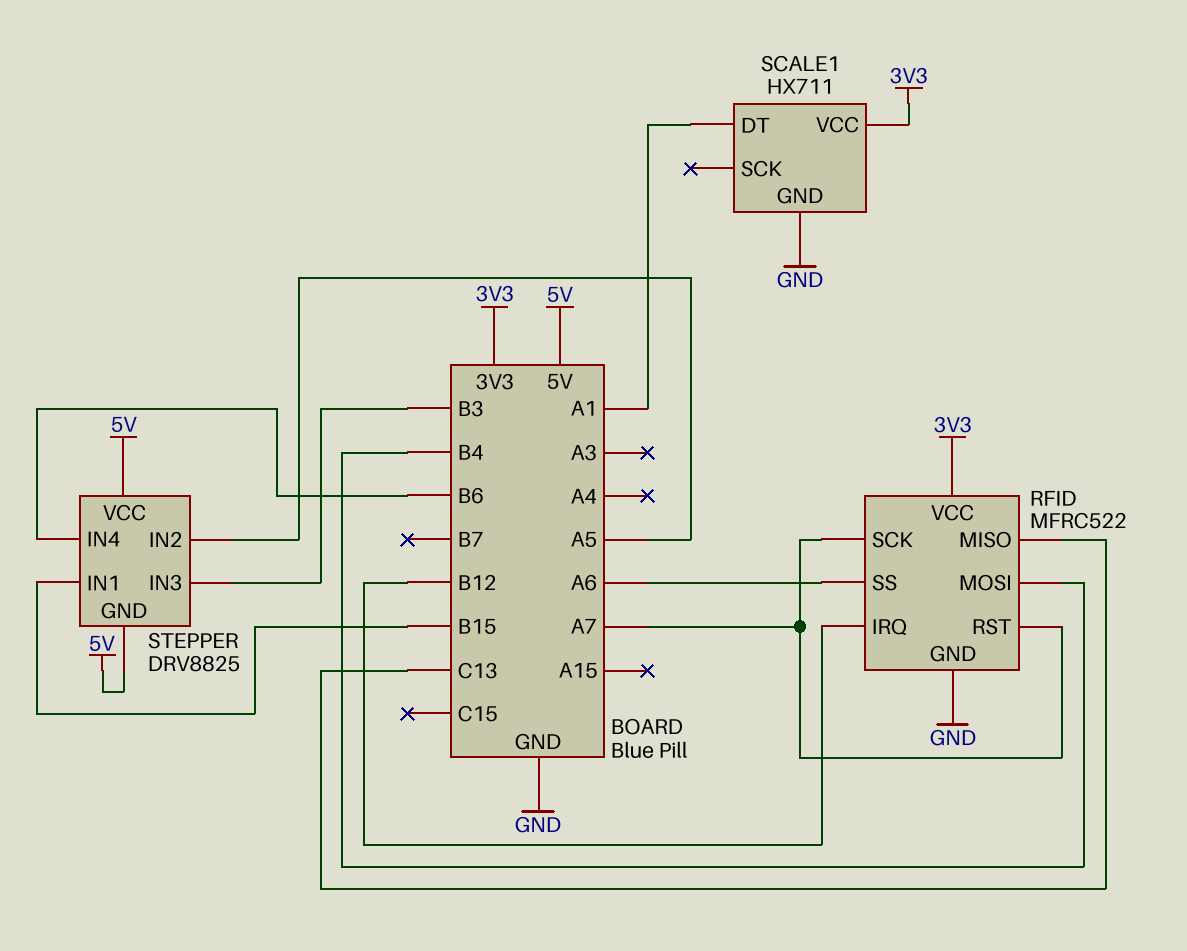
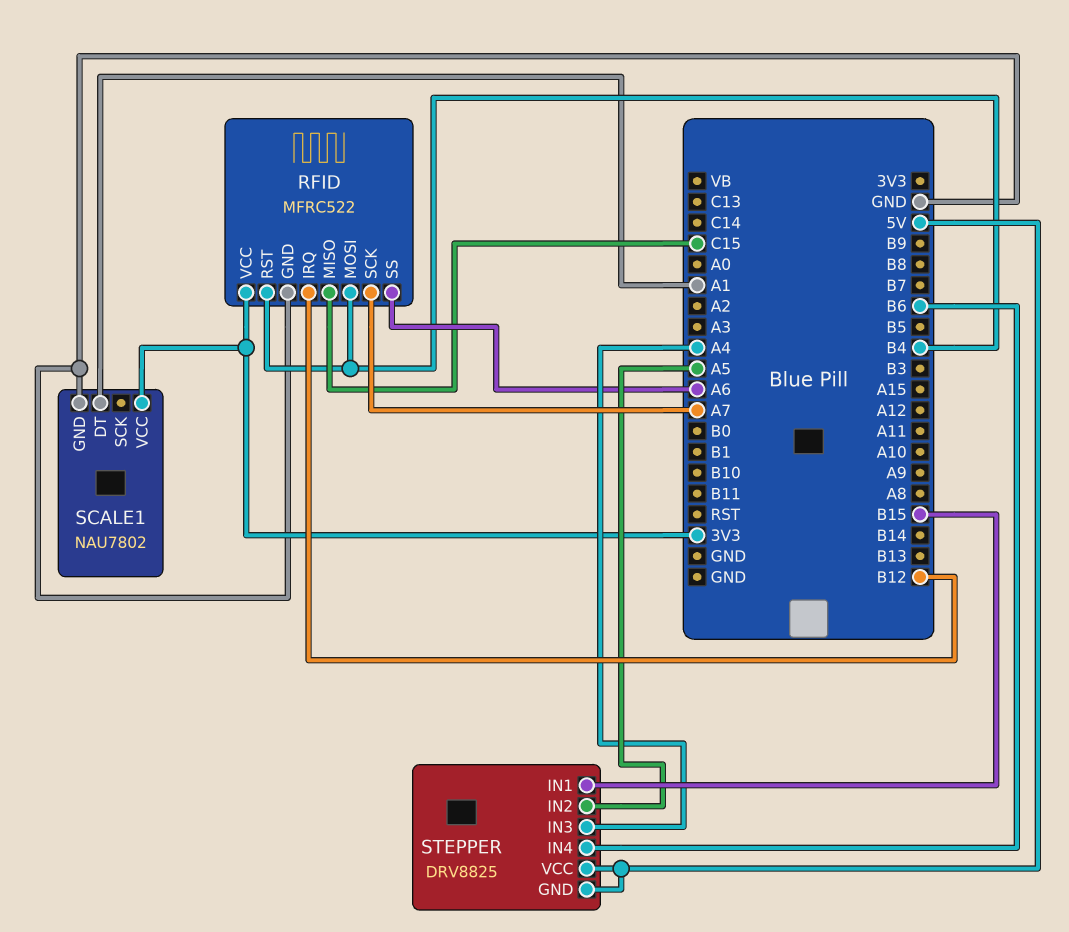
RFID pin MISO: C13 -> C15
RFID pin RST: A7 -> B4
SCALE1: HX711 -> NAU7802
STEPPER pin IN3: B3 -> A4

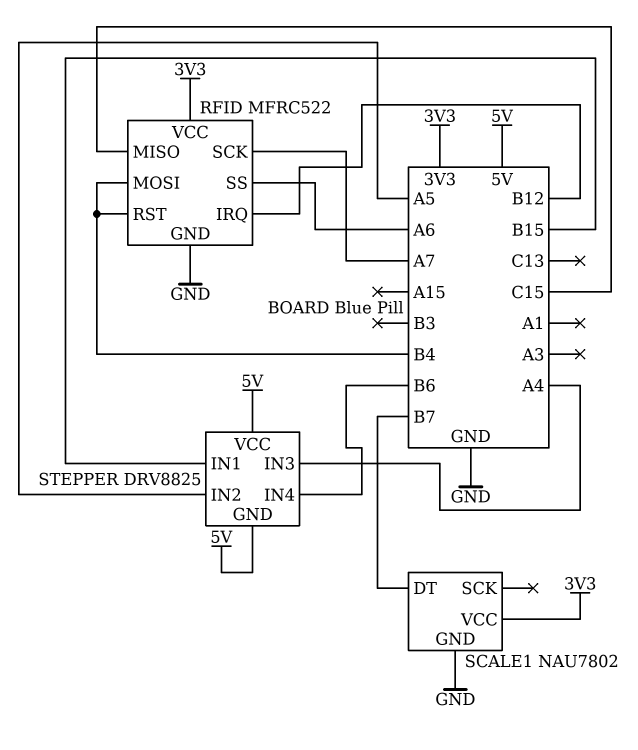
SCALE1 pin DT: A1 -> B7

